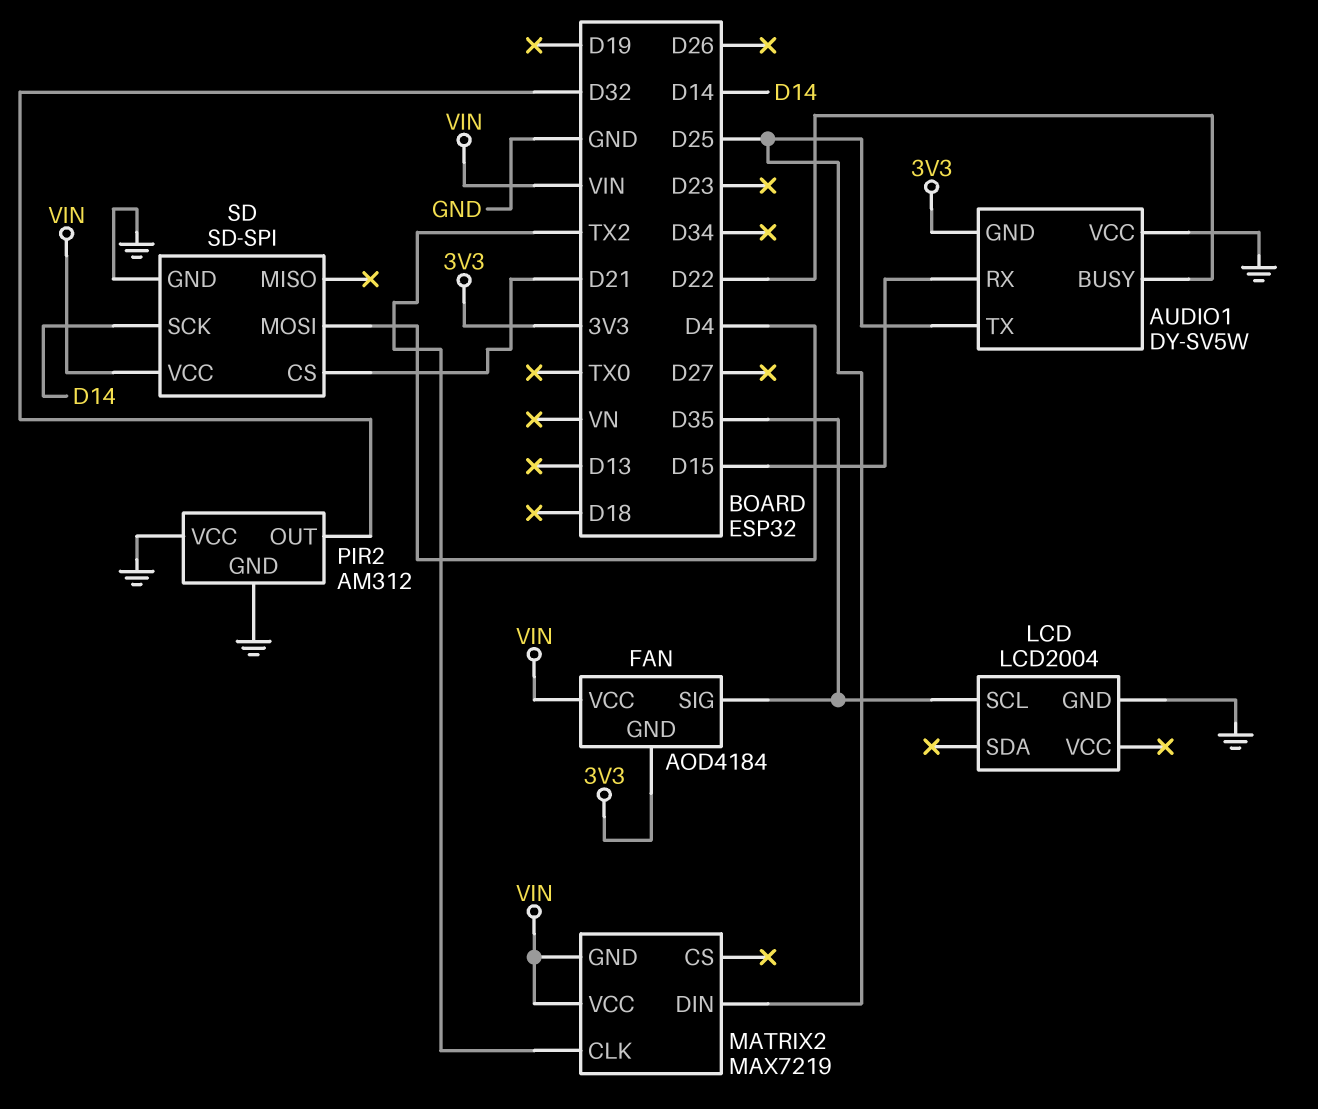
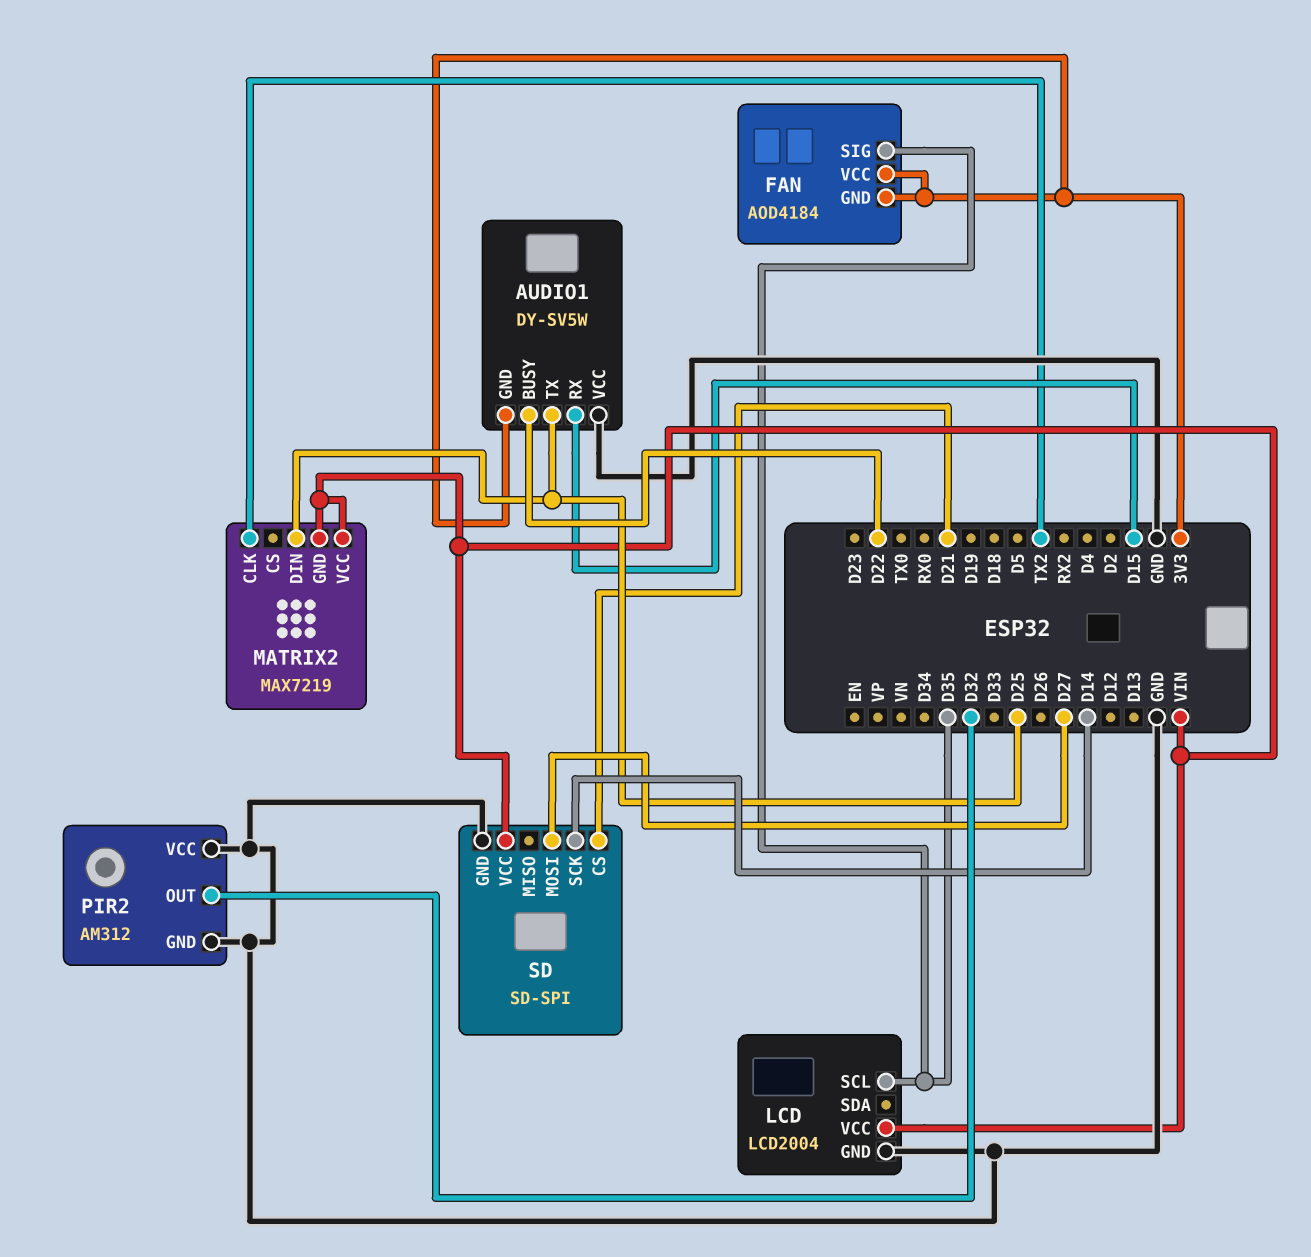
FAN pin VCC: VIN -> 3V3
LCD pin VCC: none -> VIN
SD pin MOSI: D4 -> D27

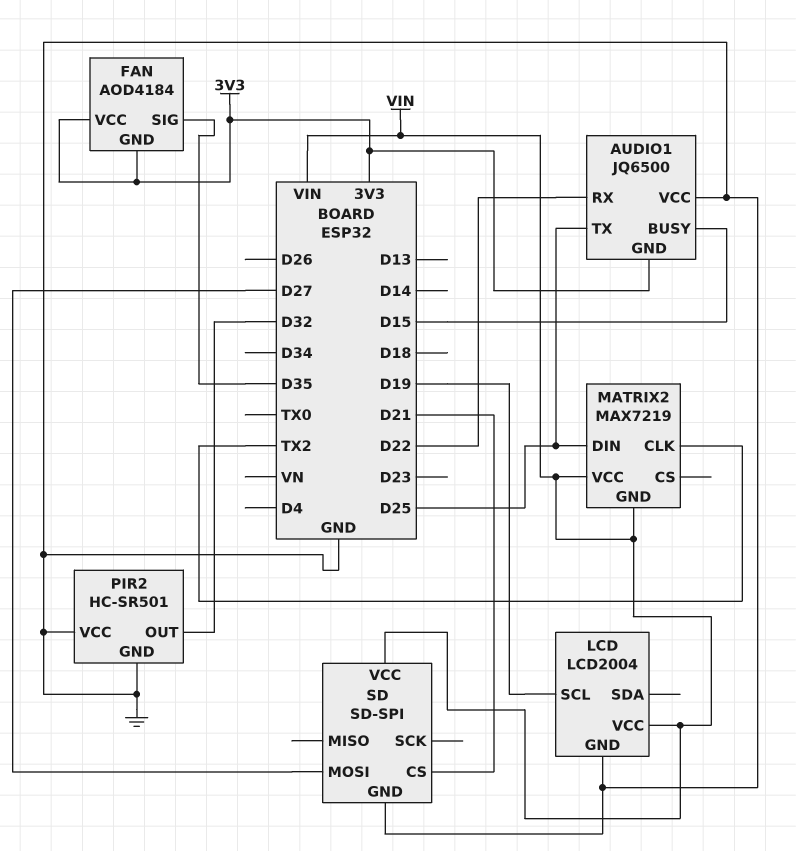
AUDIO1: DY-SV5W -> JQ6500
AUDIO1 pin BUSY: D22 -> D15
AUDIO1 pin RX: D15 -> D22
LCD pin SCL: D35 -> D19
PIR2: AM312 -> HC-SR501
SD pin SCK: D14 -> none

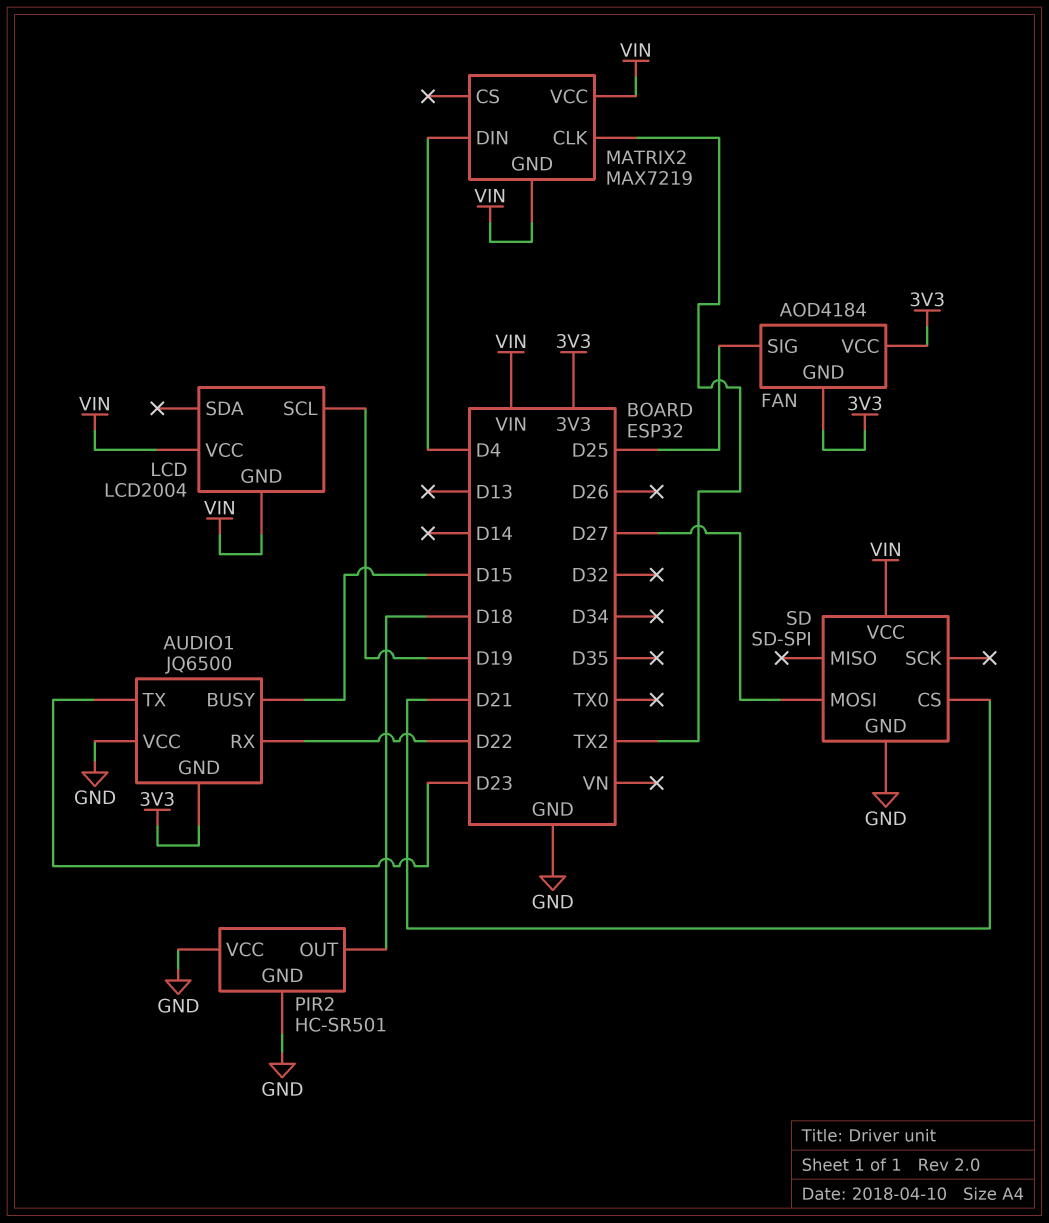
AUDIO1 pin TX: D25 -> D23
FAN pin SIG: D35 -> D25
LCD pin GND: GND -> VIN
MATRIX2 pin DIN: D25 -> D4
PIR2 pin OUT: D32 -> D18

